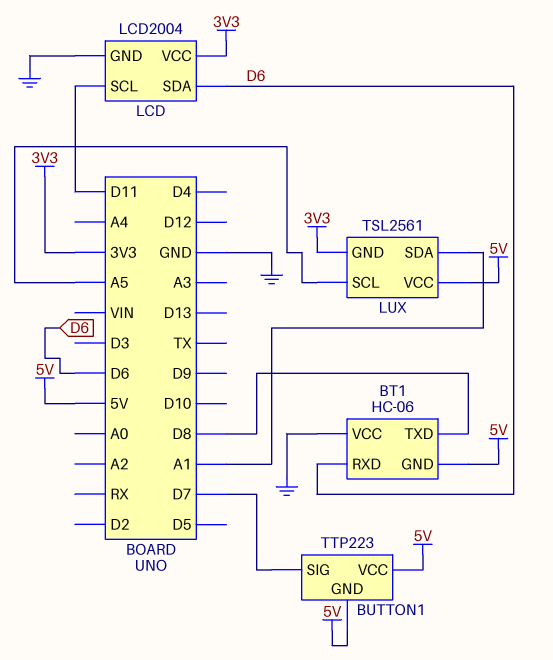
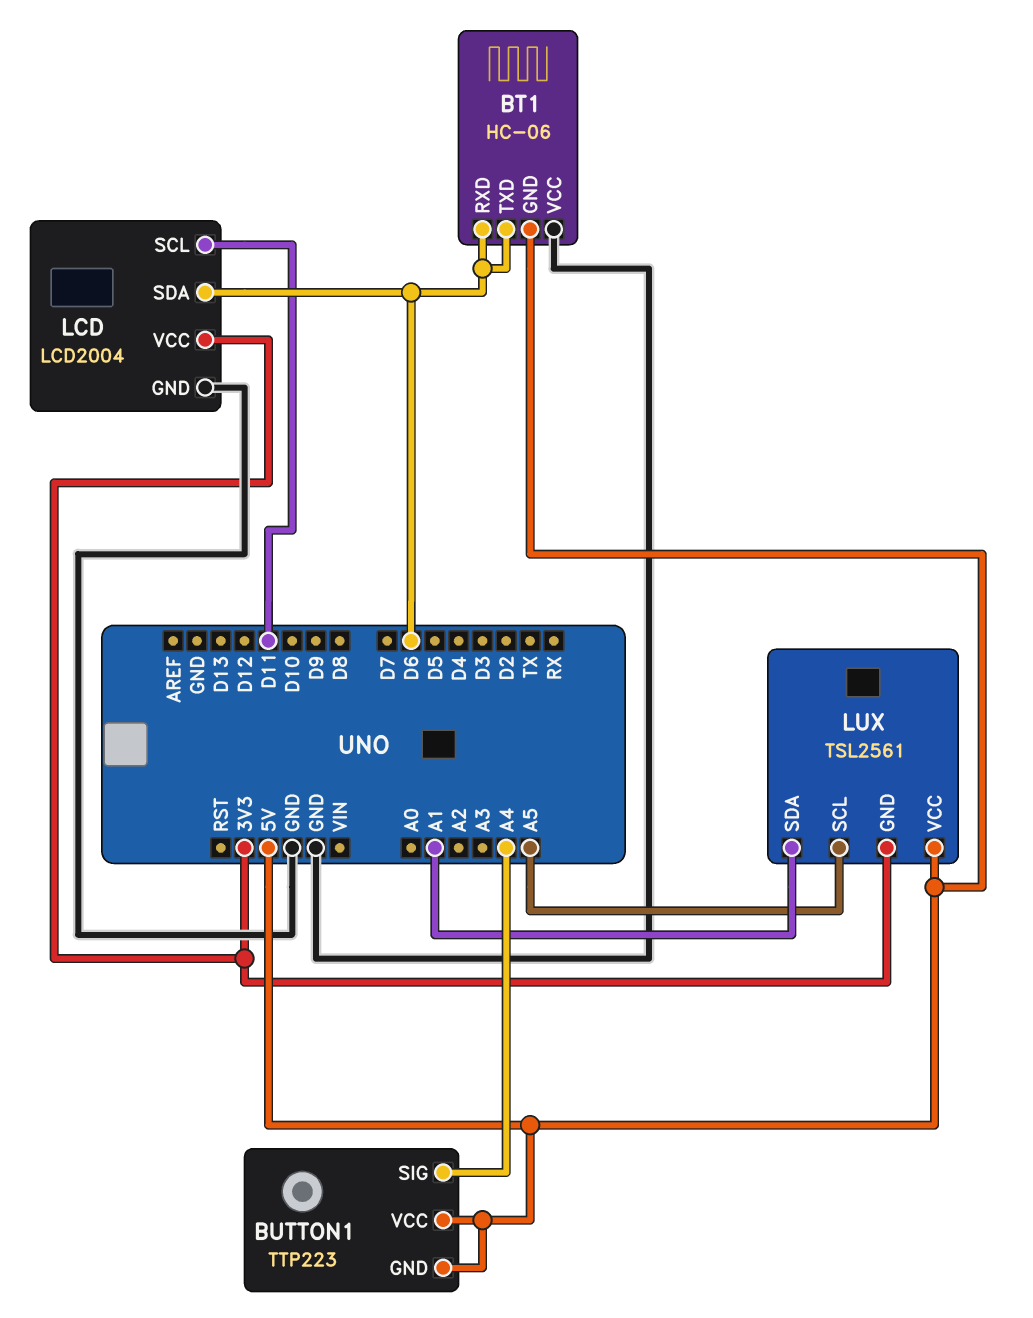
BT1 pin TXD: D8 -> D6
BUTTON1 pin SIG: D7 -> A4

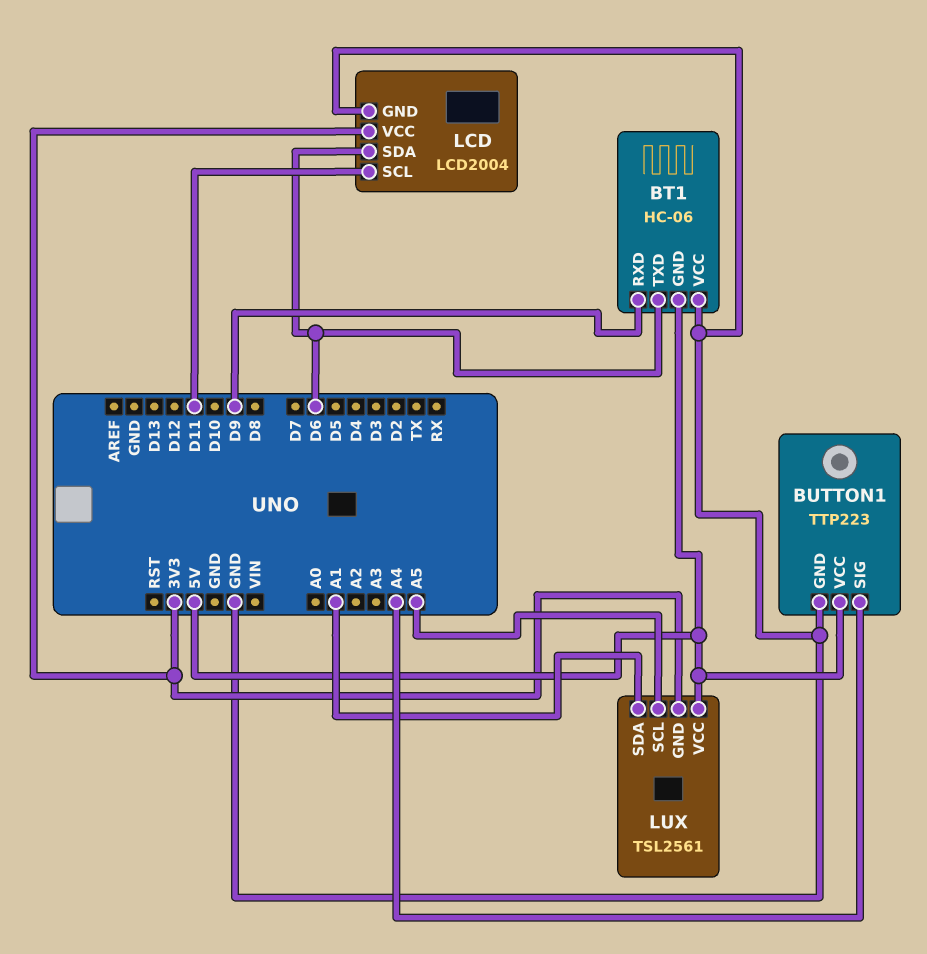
BT1 pin RXD: D6 -> D9
BUTTON1 pin GND: 5V -> GND

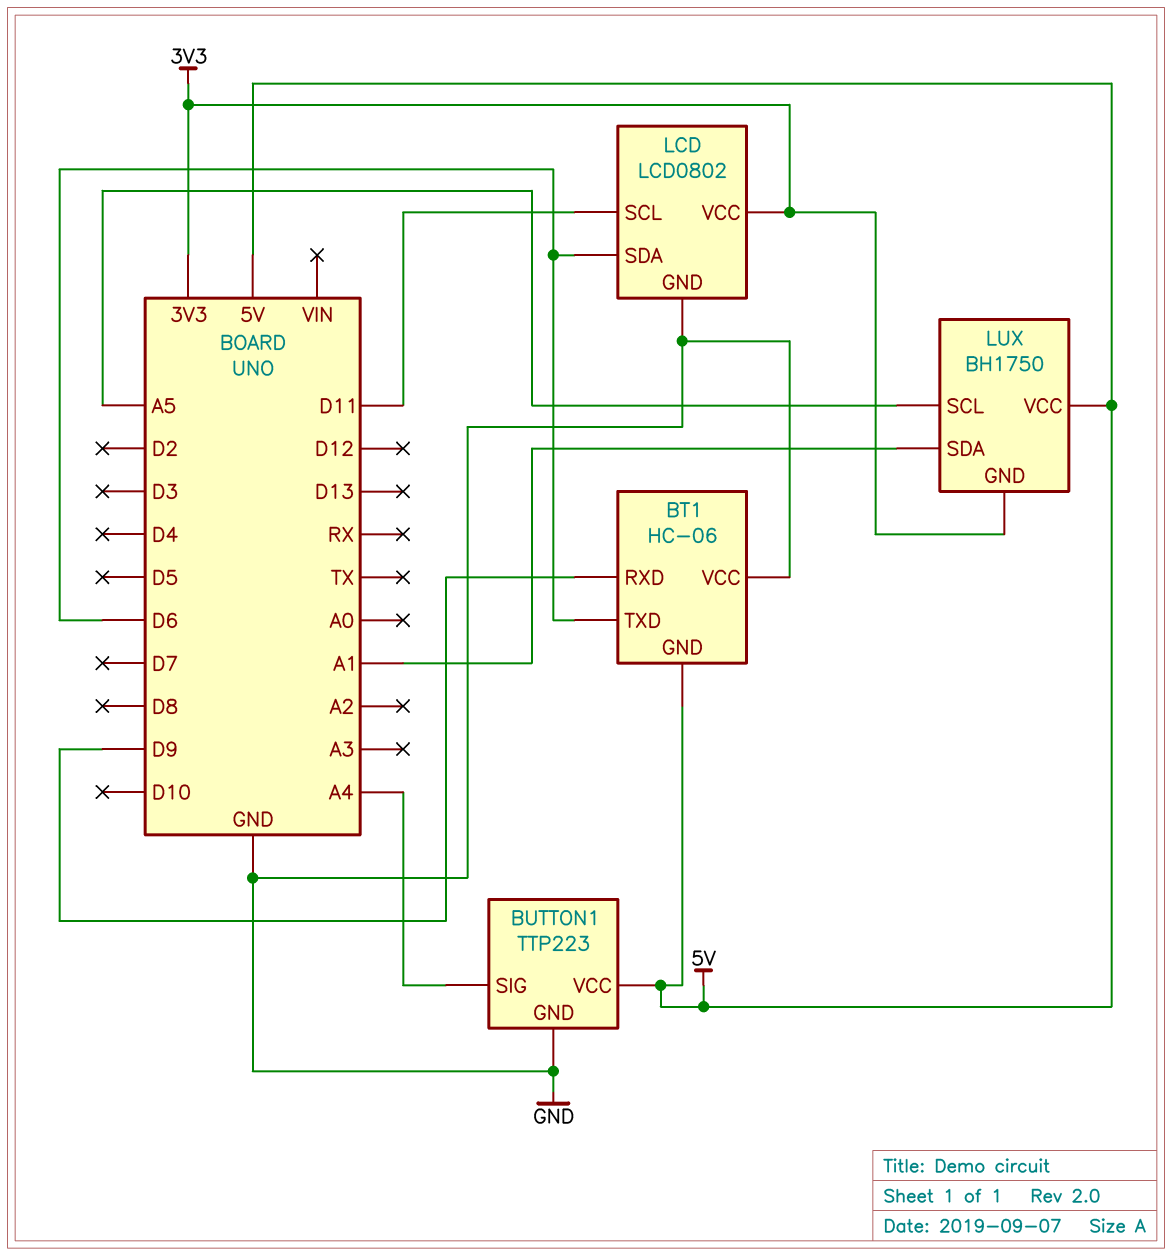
LCD: LCD2004 -> LCD0802
LUX: TSL2561 -> BH1750

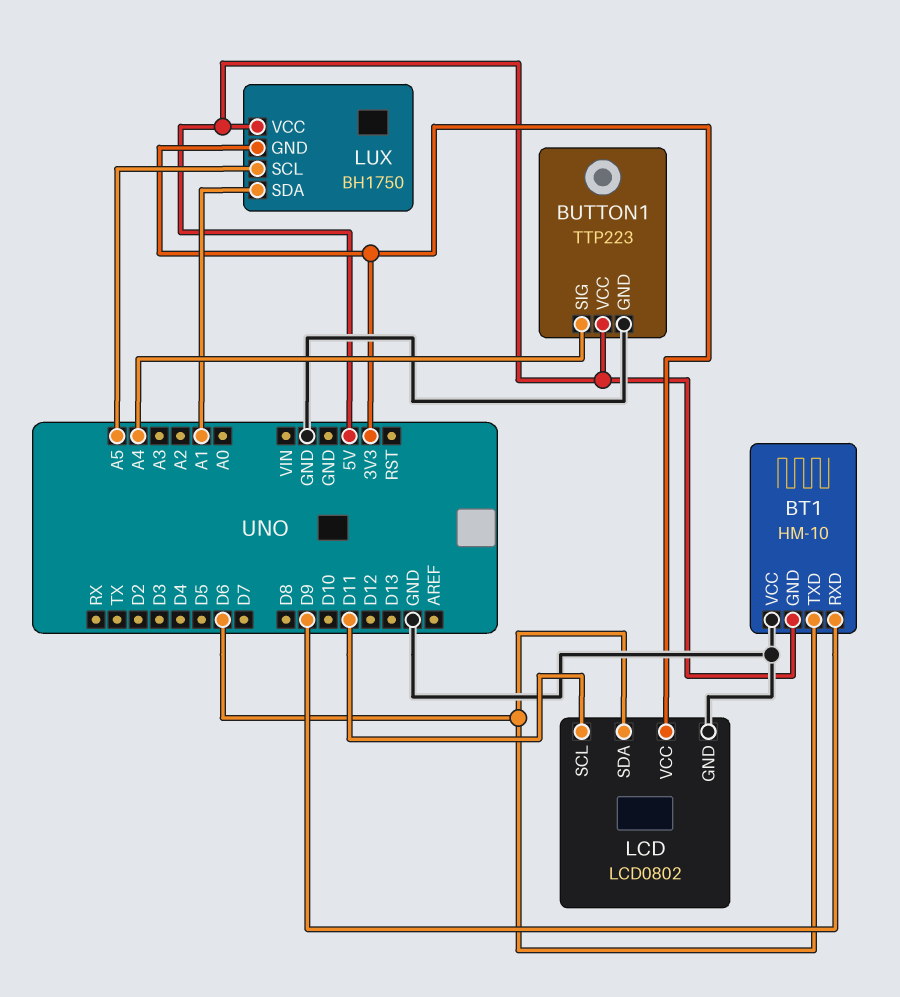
BT1: HC-06 -> HM-10

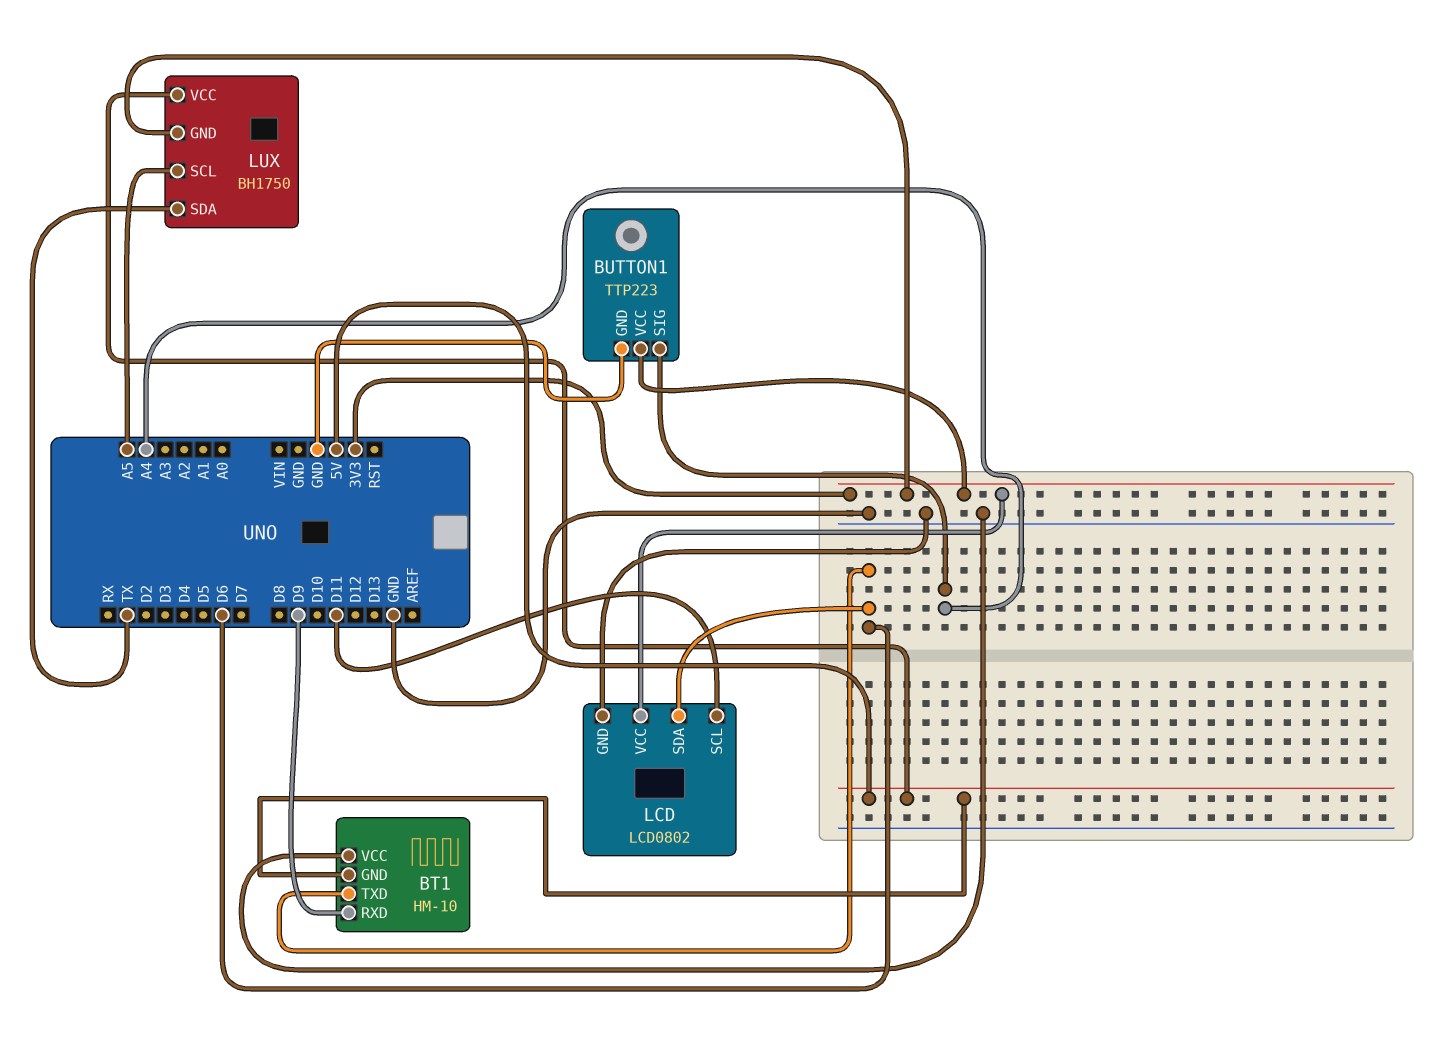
BUTTON1 pin VCC: 5V -> 3V3
LUX pin SDA: A1 -> TX

